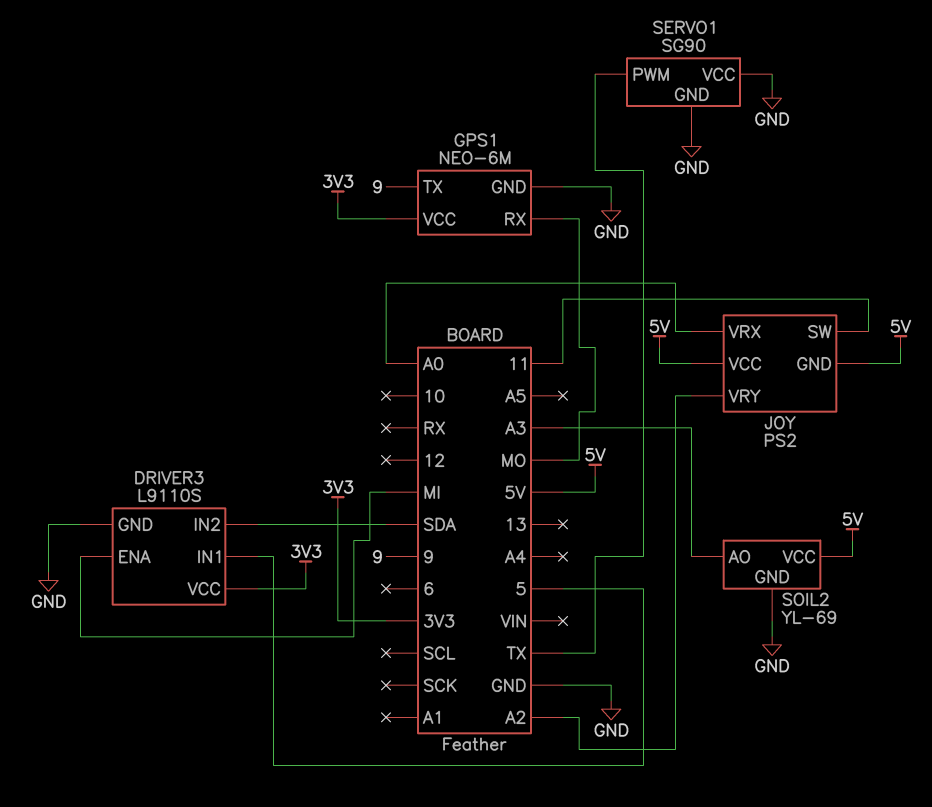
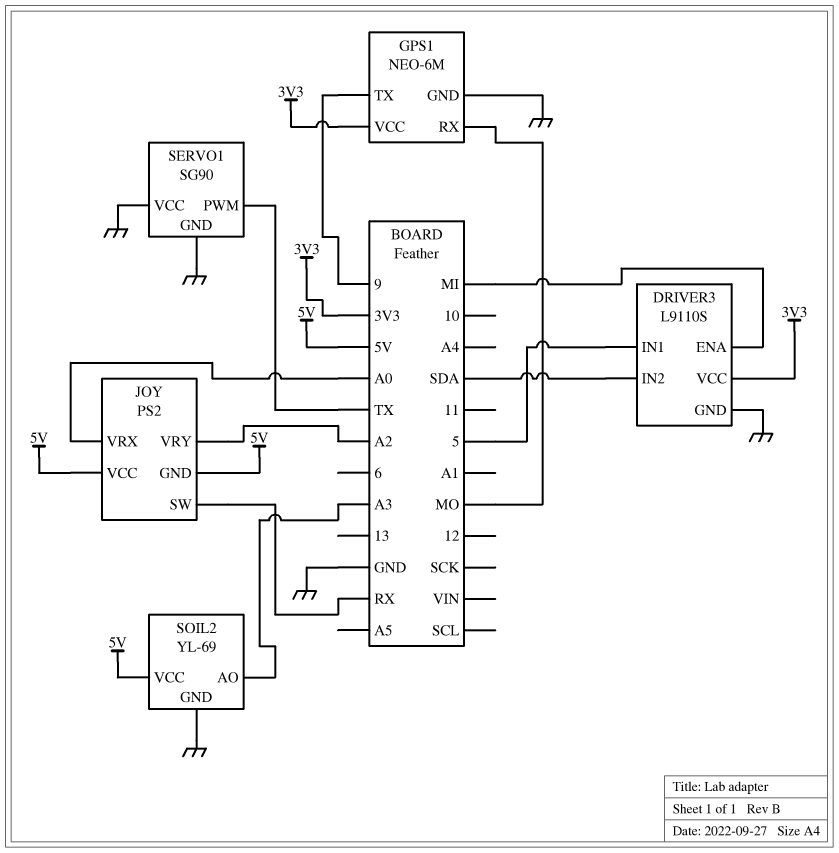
JOY pin SW: 11 -> RX

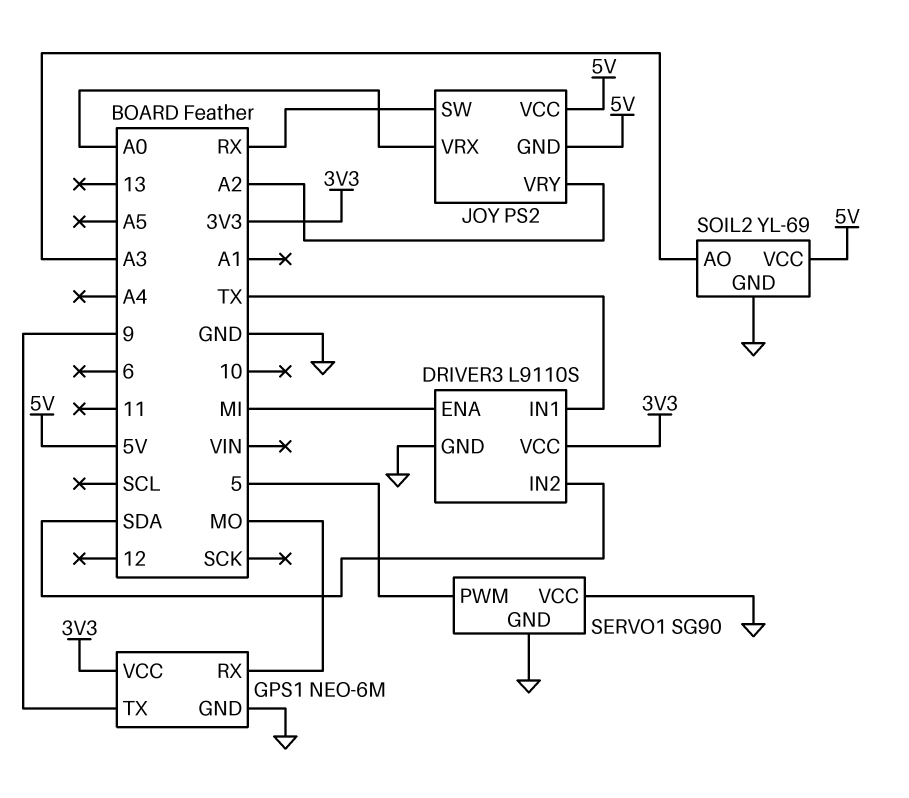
DRIVER3 pin IN1: 5 -> TX
SERVO1 pin PWM: TX -> 5

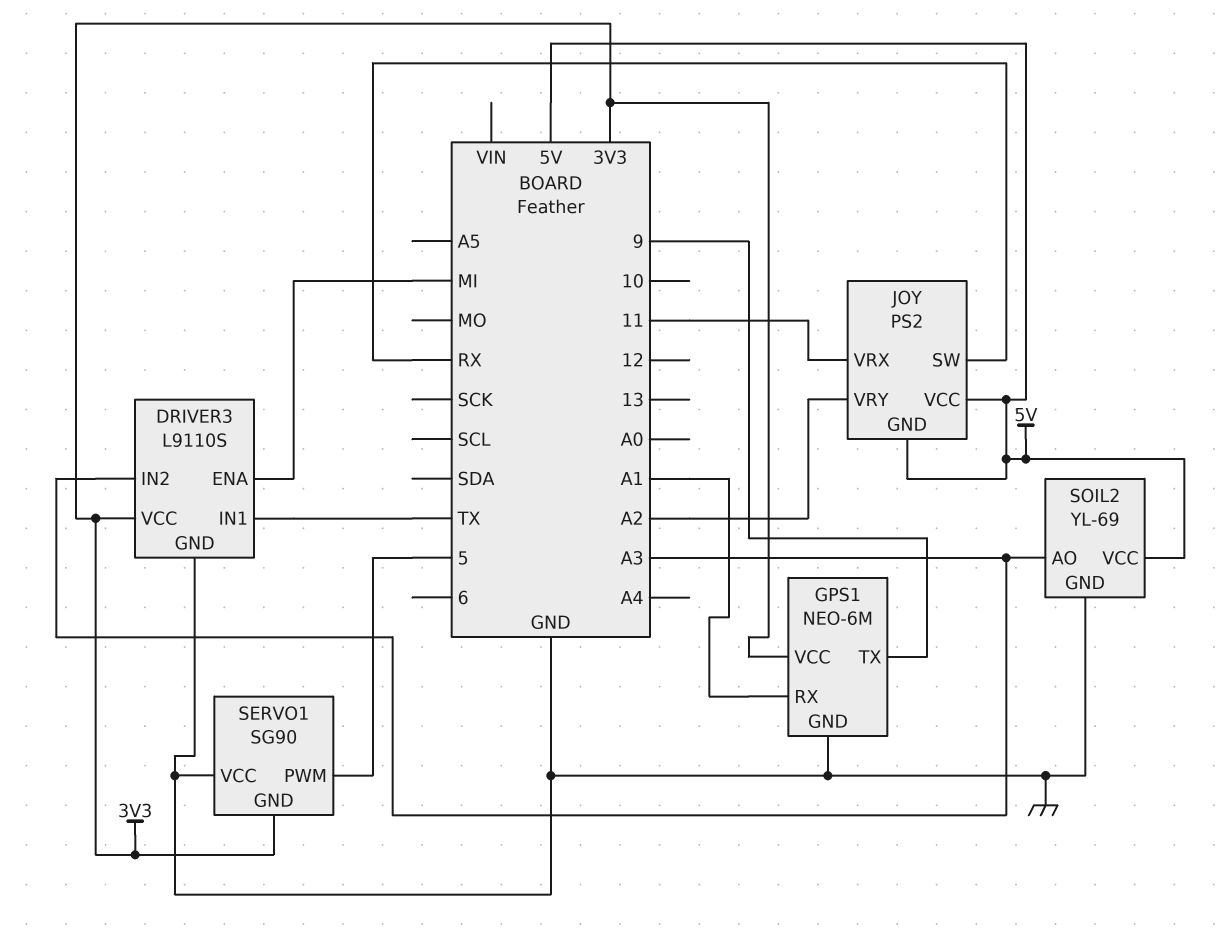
DRIVER3 pin IN2: SDA -> A3
GPS1 pin RX: MO -> A1
JOY pin VRX: A0 -> 11
SERVO1 pin GND: GND -> 3V3

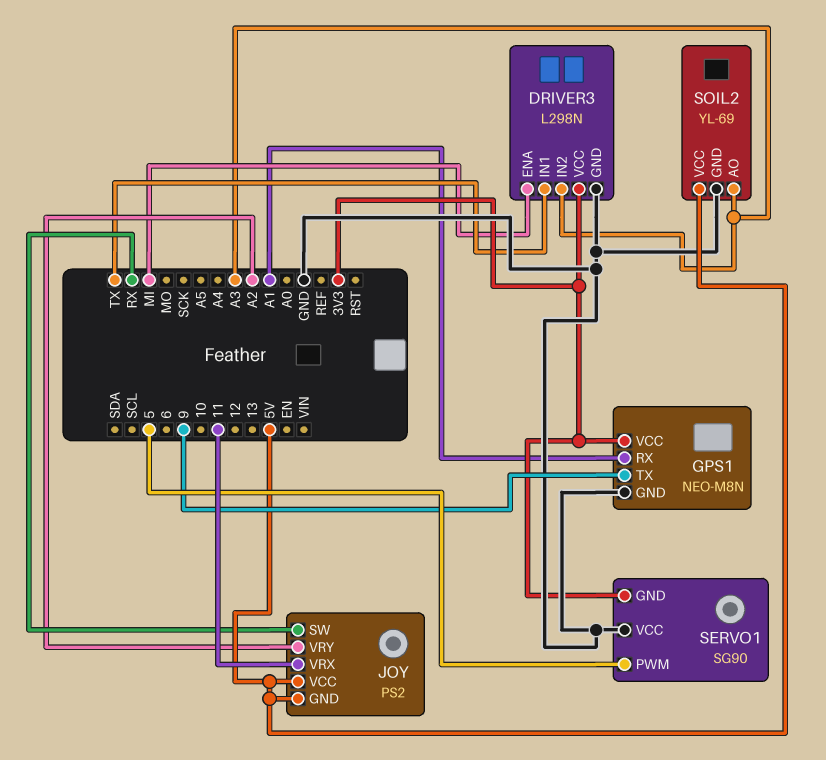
DRIVER3: L9110S -> L298N
GPS1: NEO-6M -> NEO-M8N

